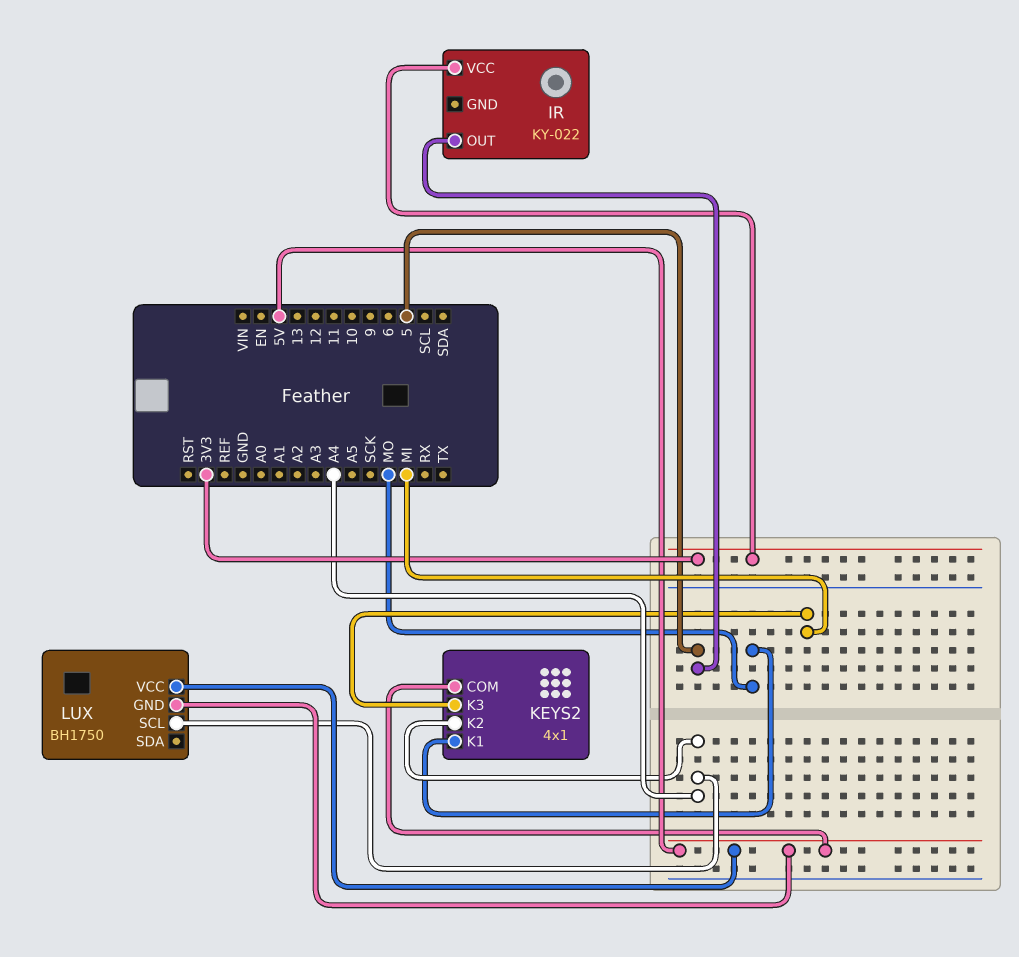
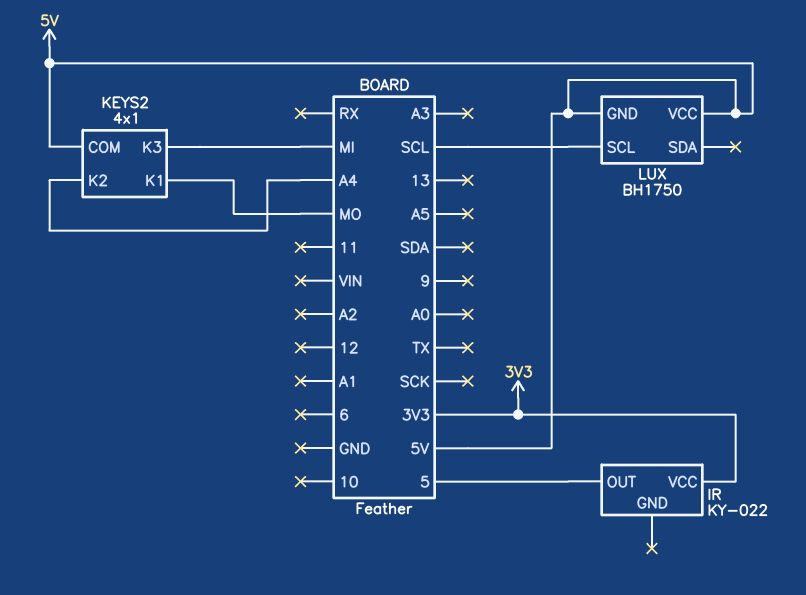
LUX pin SCL: A4 -> SCL

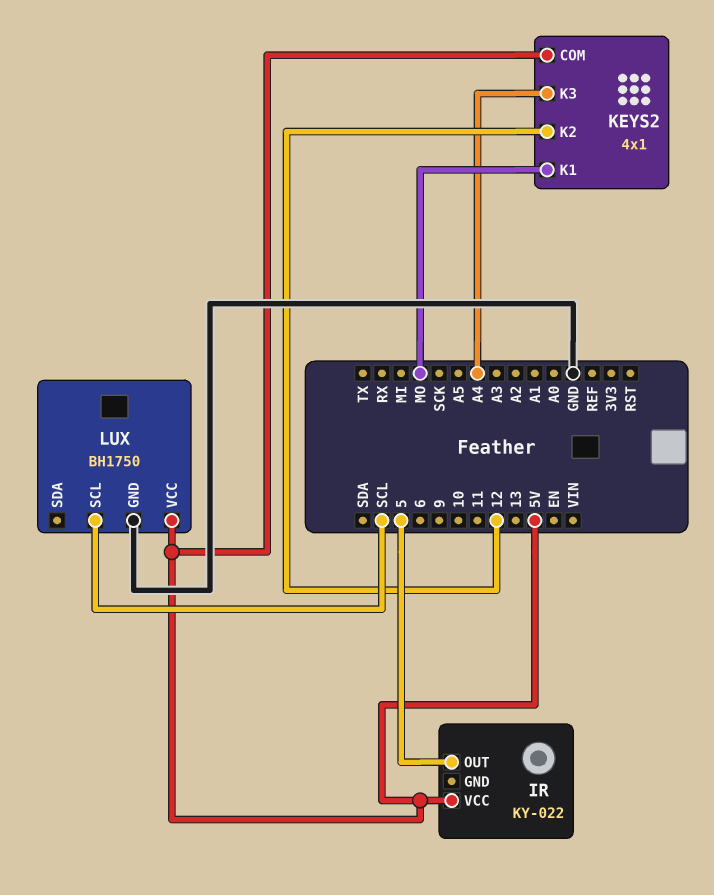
IR pin VCC: 3V3 -> 5V
KEYS2 pin K2: A4 -> 12
KEYS2 pin K3: MI -> A4
LUX pin GND: 5V -> GND

